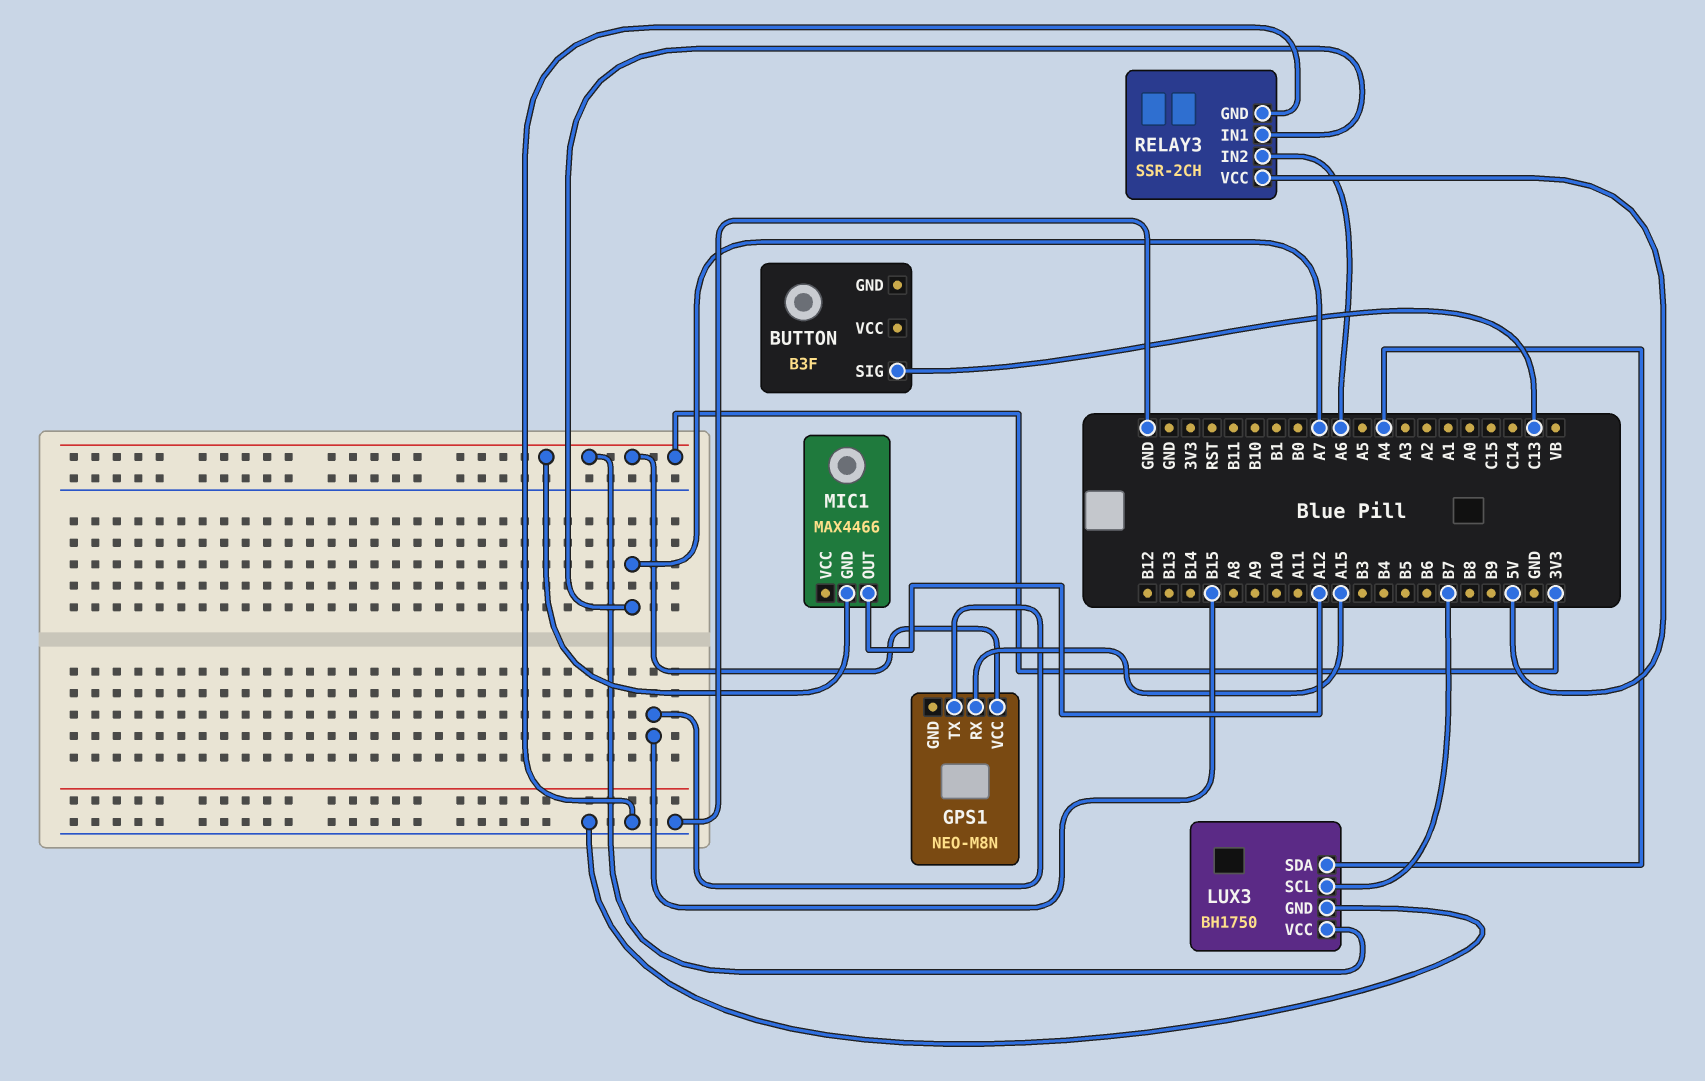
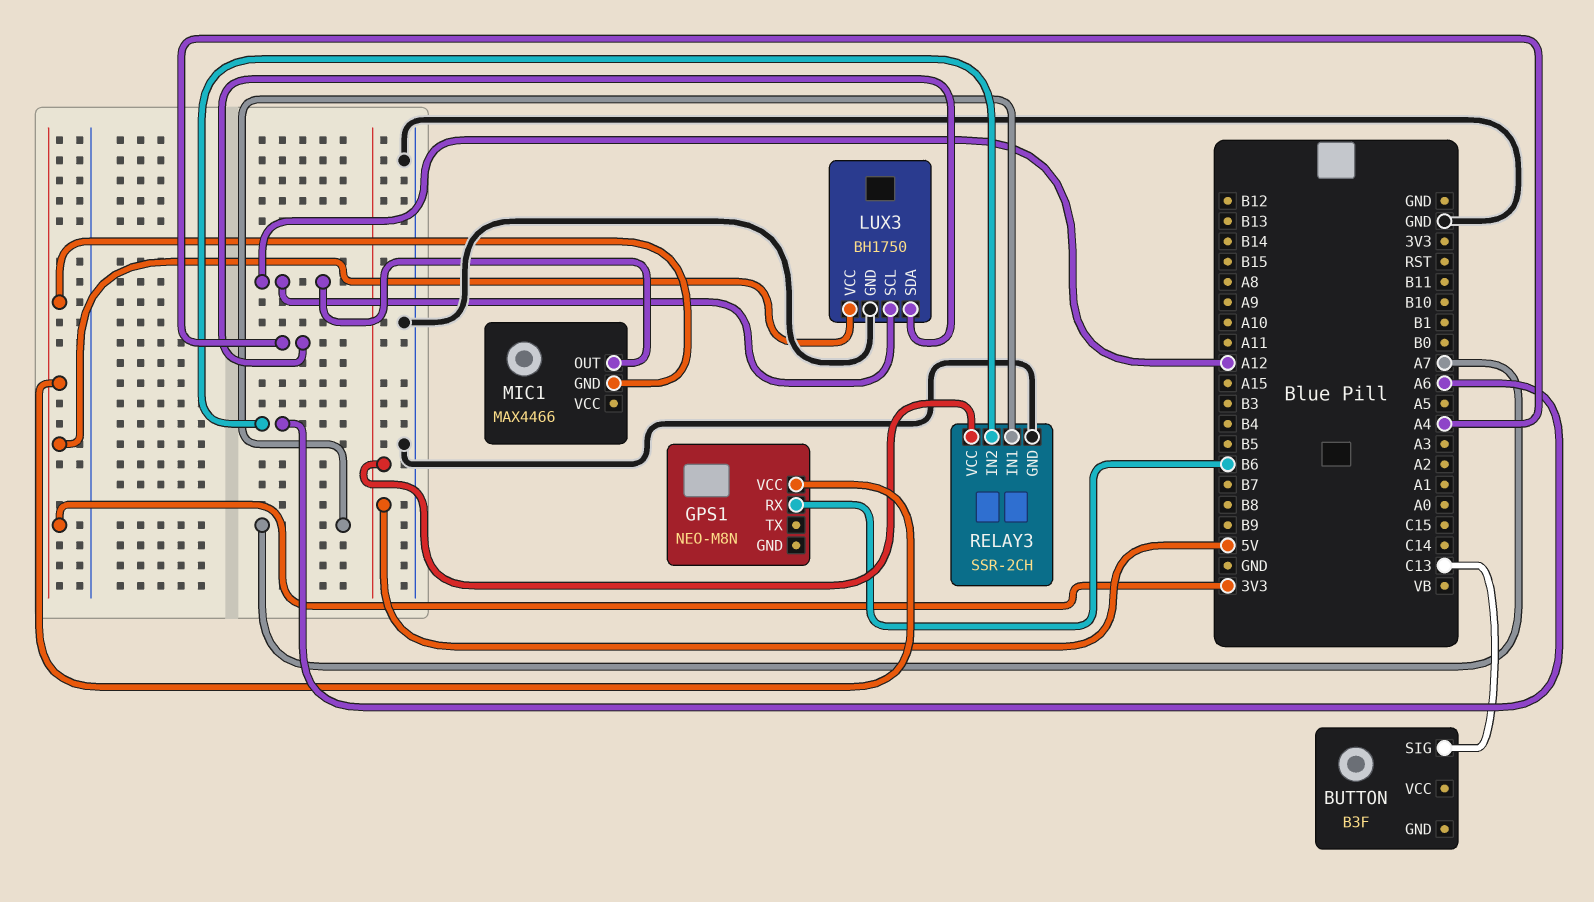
GPS1 pin RX: A15 -> B6
GPS1 pin TX: B15 -> none
LUX3 pin SCL: B7 -> A12

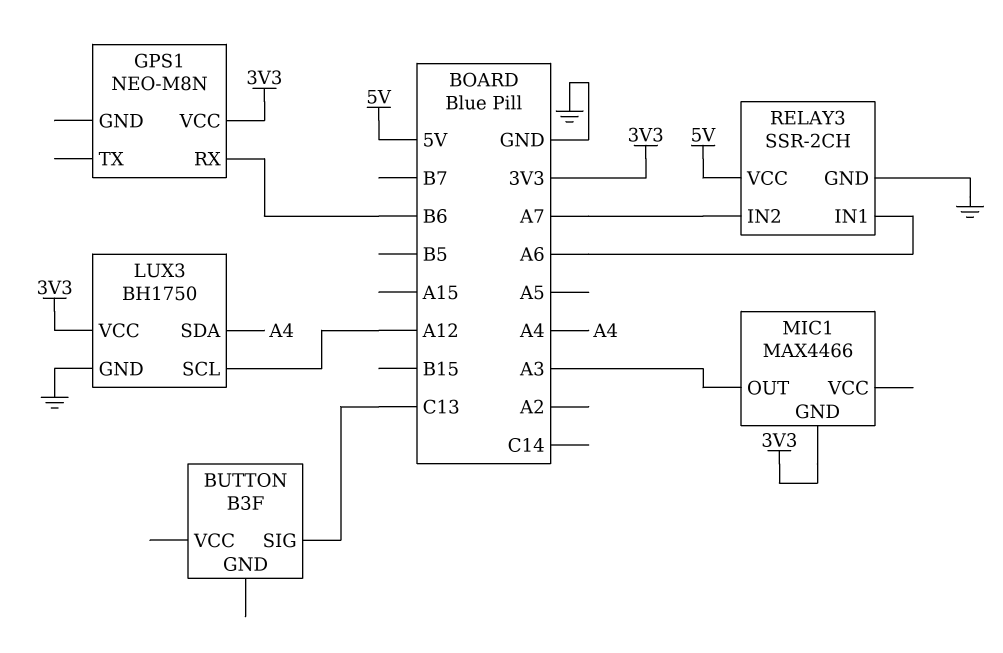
MIC1 pin OUT: A12 -> A3
RELAY3 pin IN1: A7 -> A6
RELAY3 pin IN2: A6 -> A7

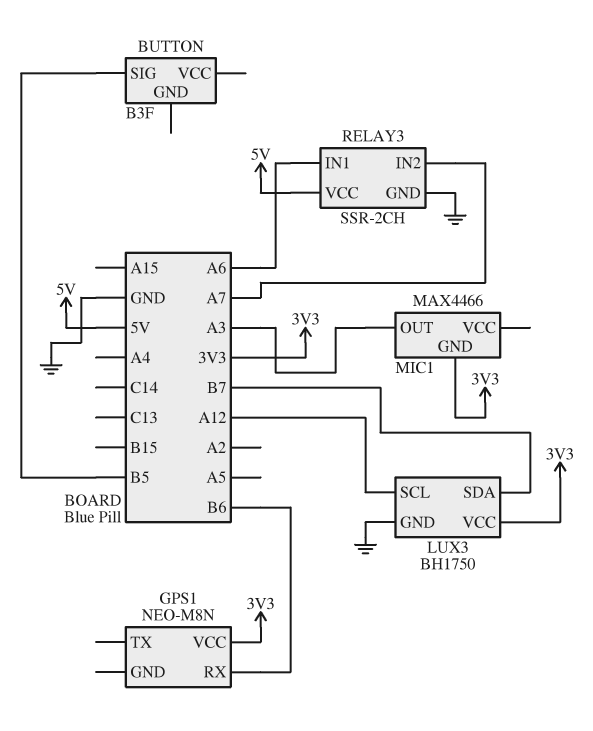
BUTTON pin SIG: C13 -> B5
LUX3 pin SDA: A4 -> B7

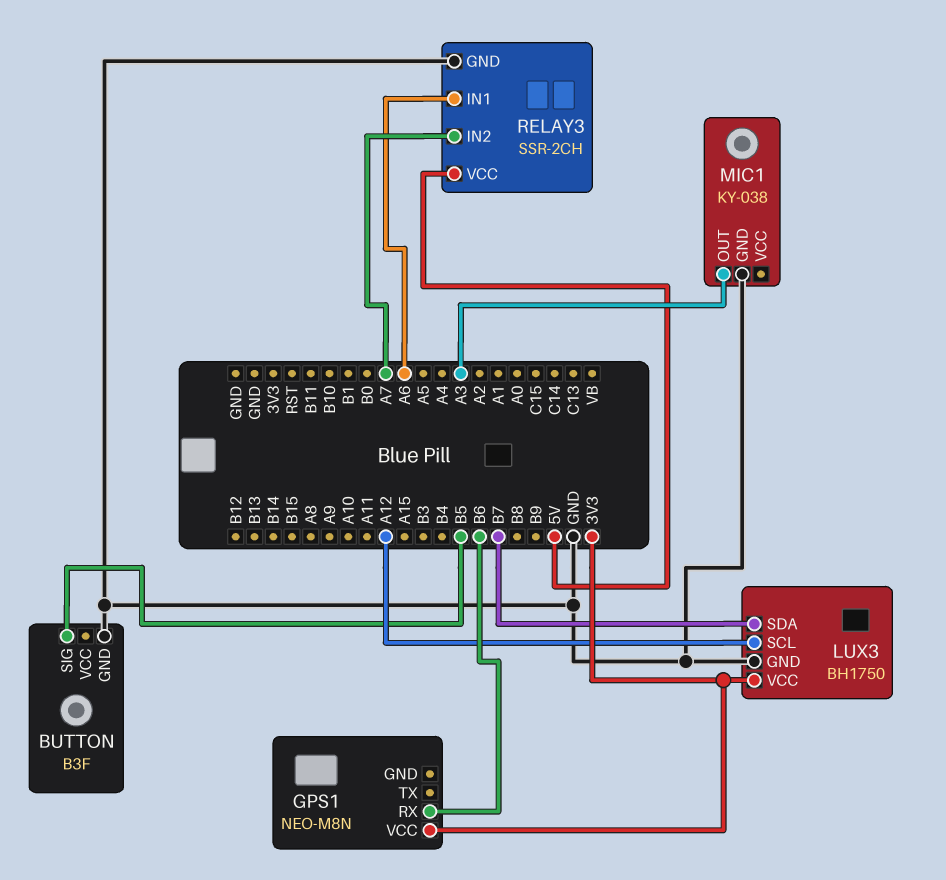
BUTTON pin GND: none -> GND
MIC1: MAX4466 -> KY-038
MIC1 pin GND: 3V3 -> GND

